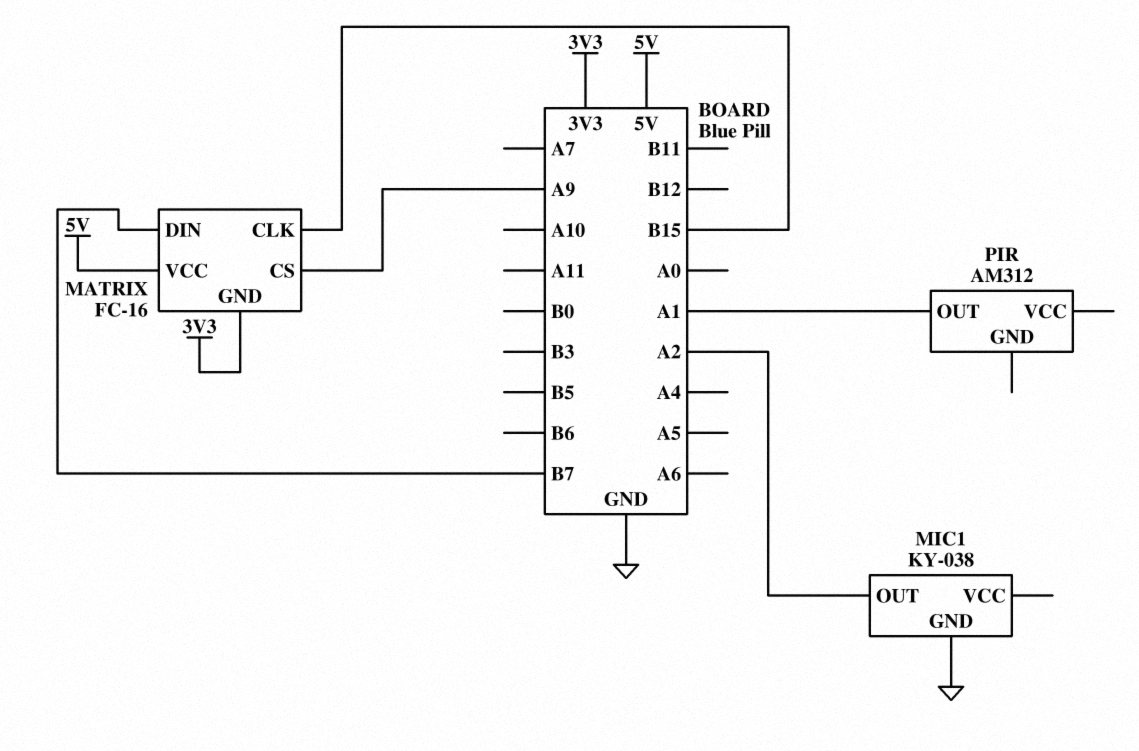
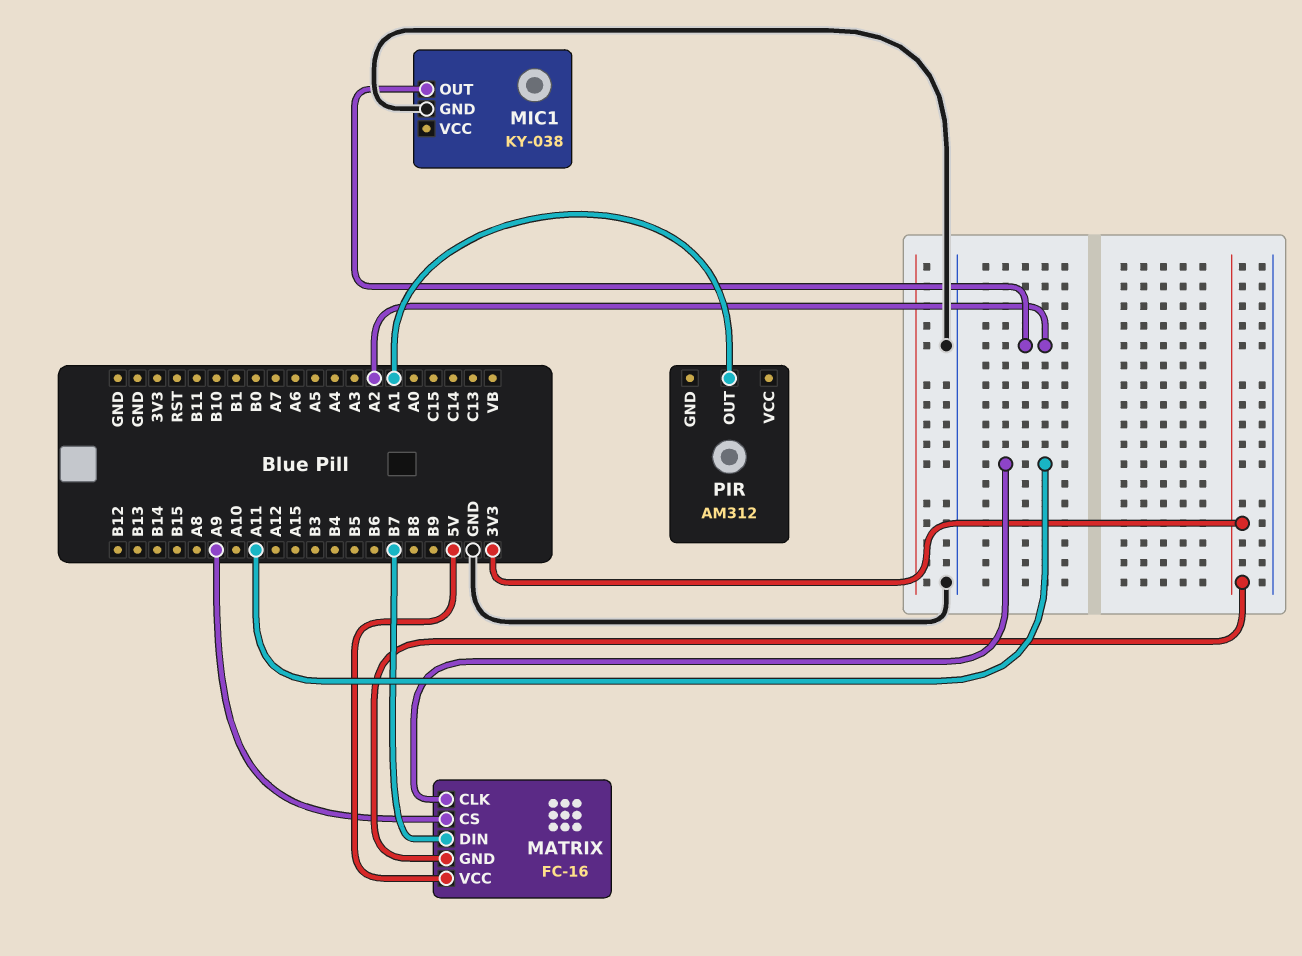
MATRIX pin CLK: B15 -> A11

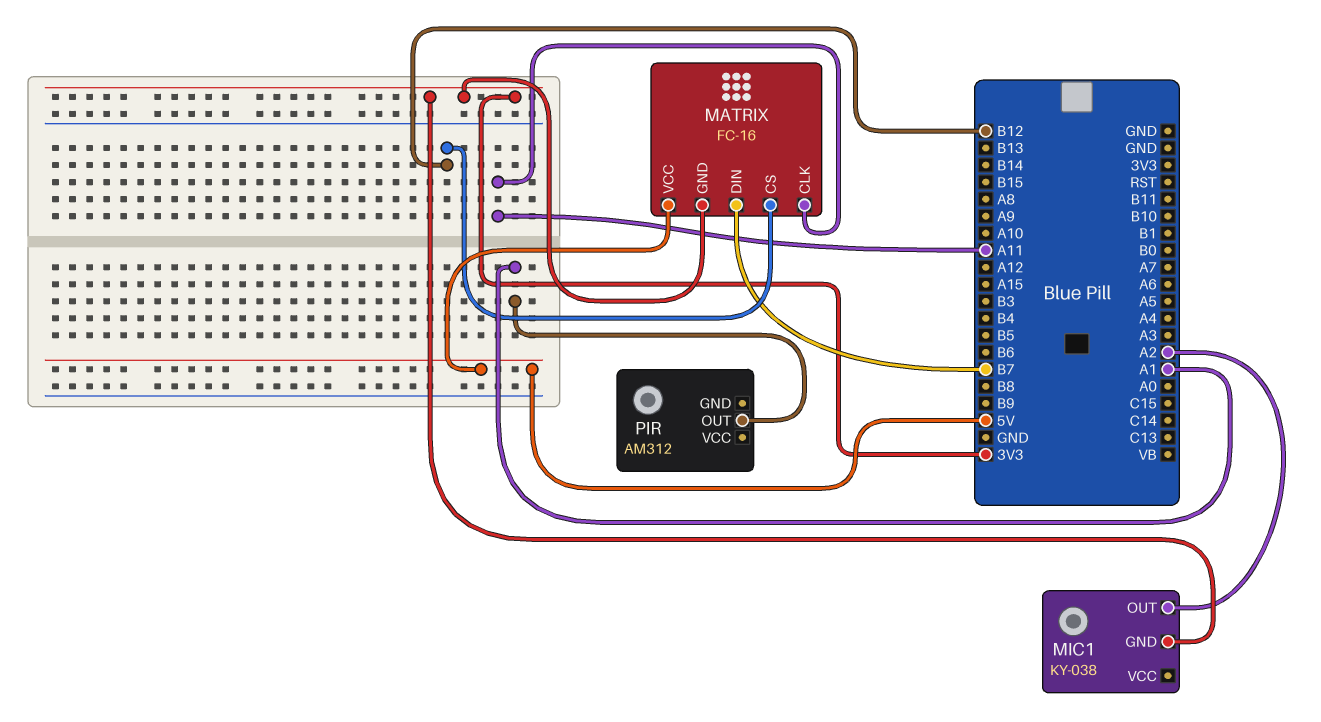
MATRIX pin CS: A9 -> B12
MIC1 pin GND: GND -> 3V3

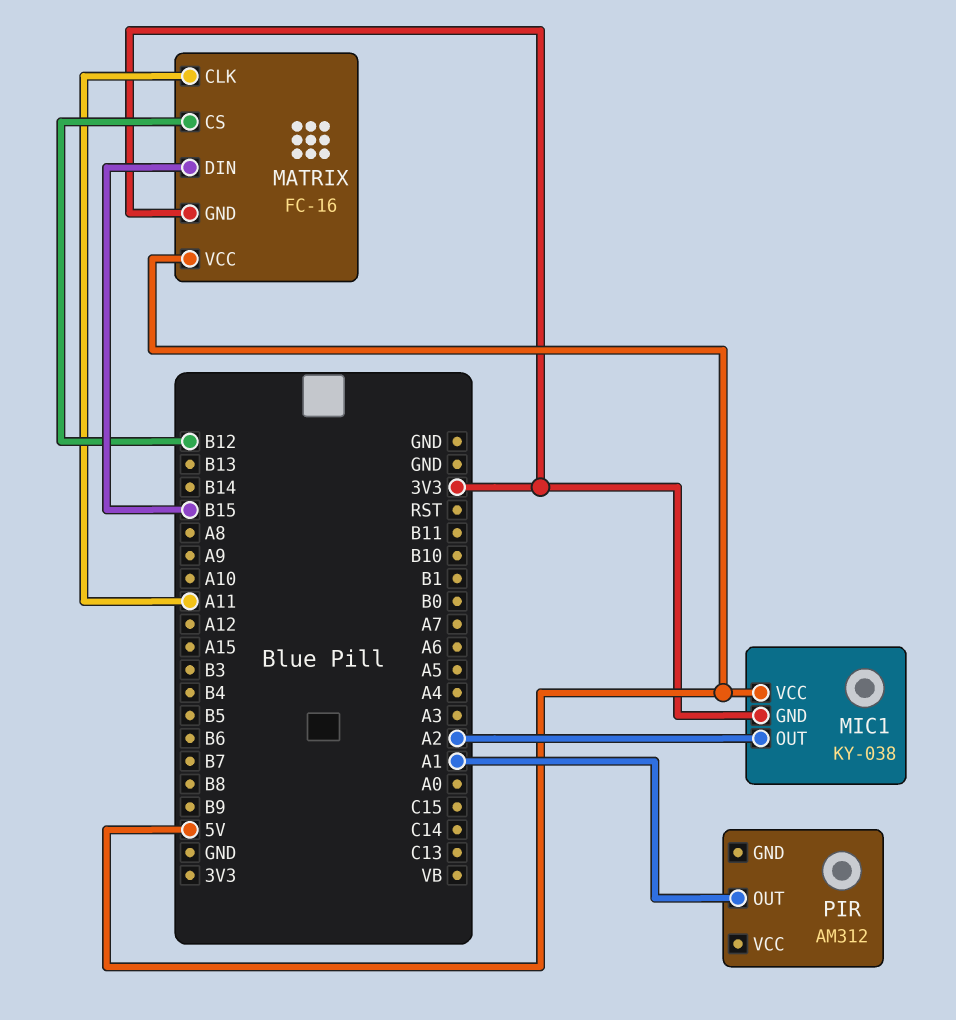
MATRIX pin DIN: B7 -> B15
MIC1 pin VCC: none -> 5V

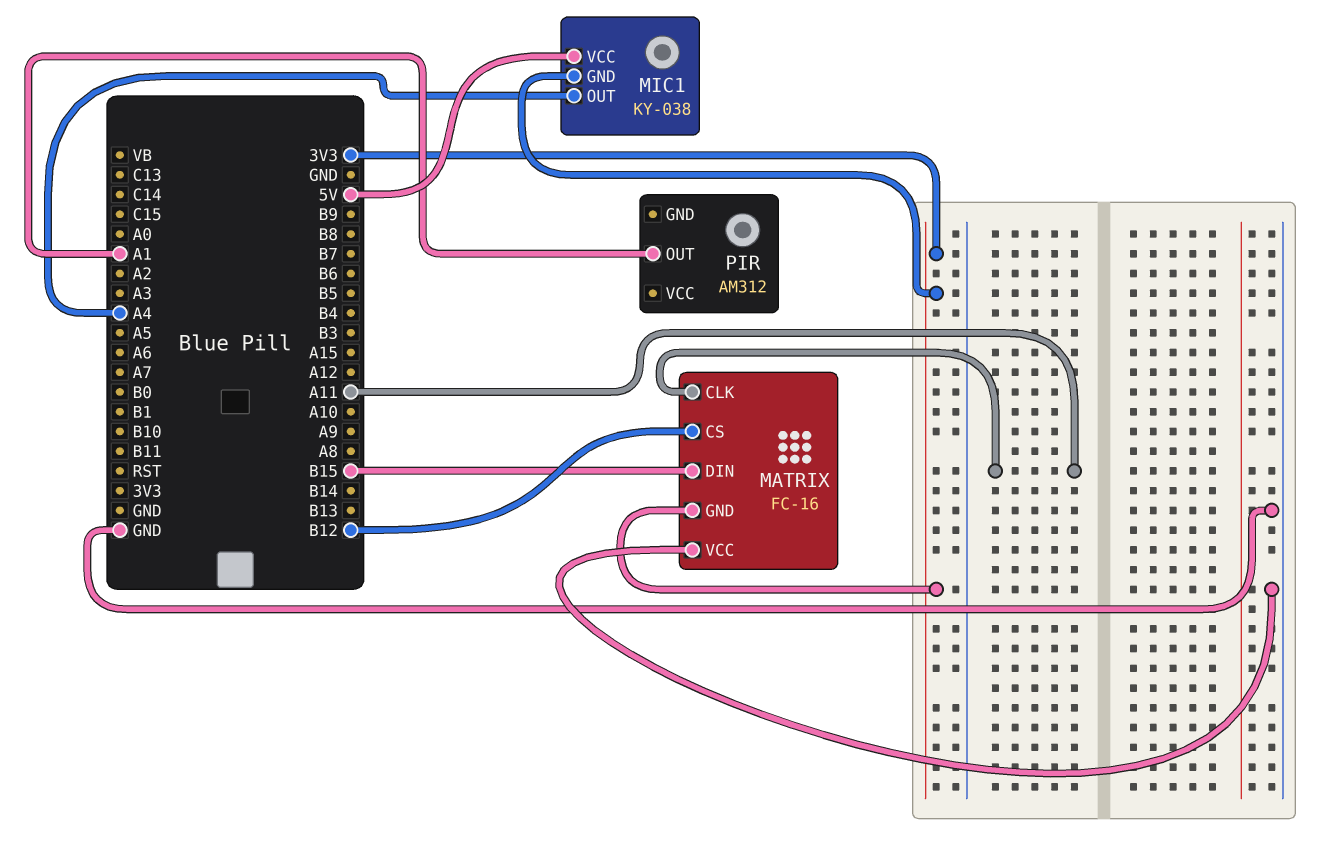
MATRIX pin VCC: 5V -> GND
MIC1 pin OUT: A2 -> A4

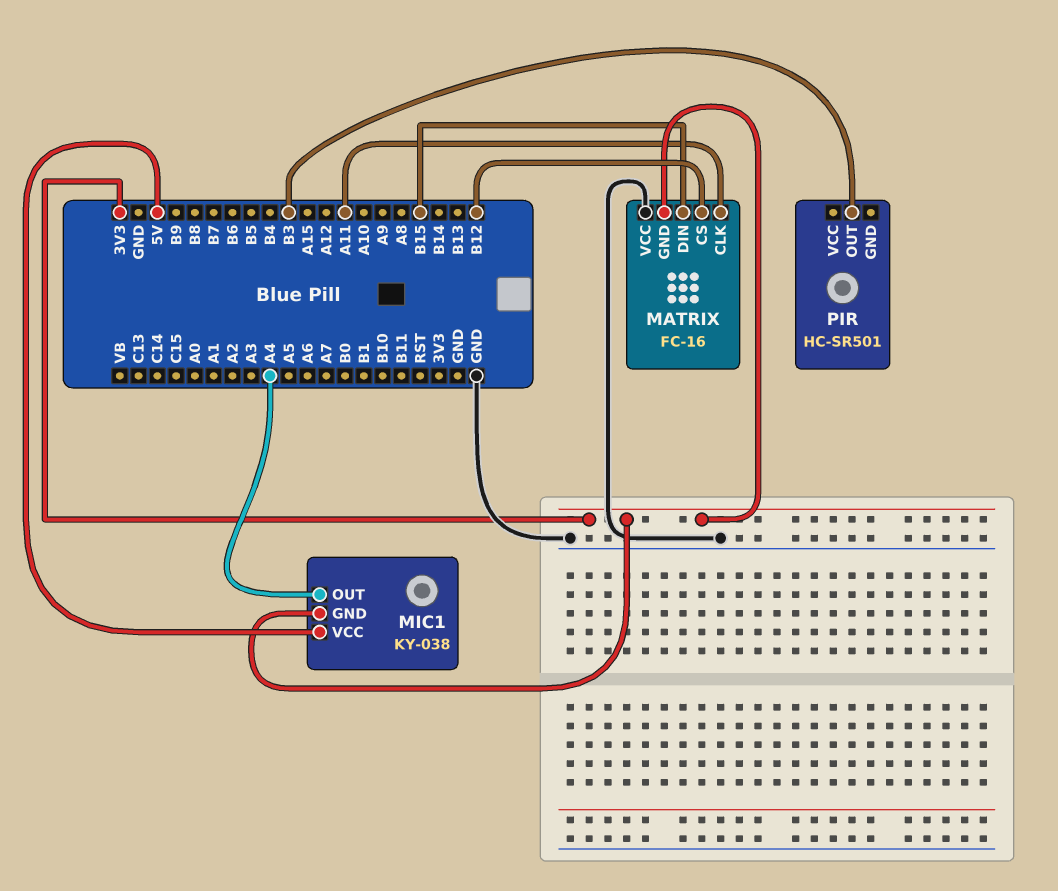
PIR: AM312 -> HC-SR501
PIR pin OUT: A1 -> B3

